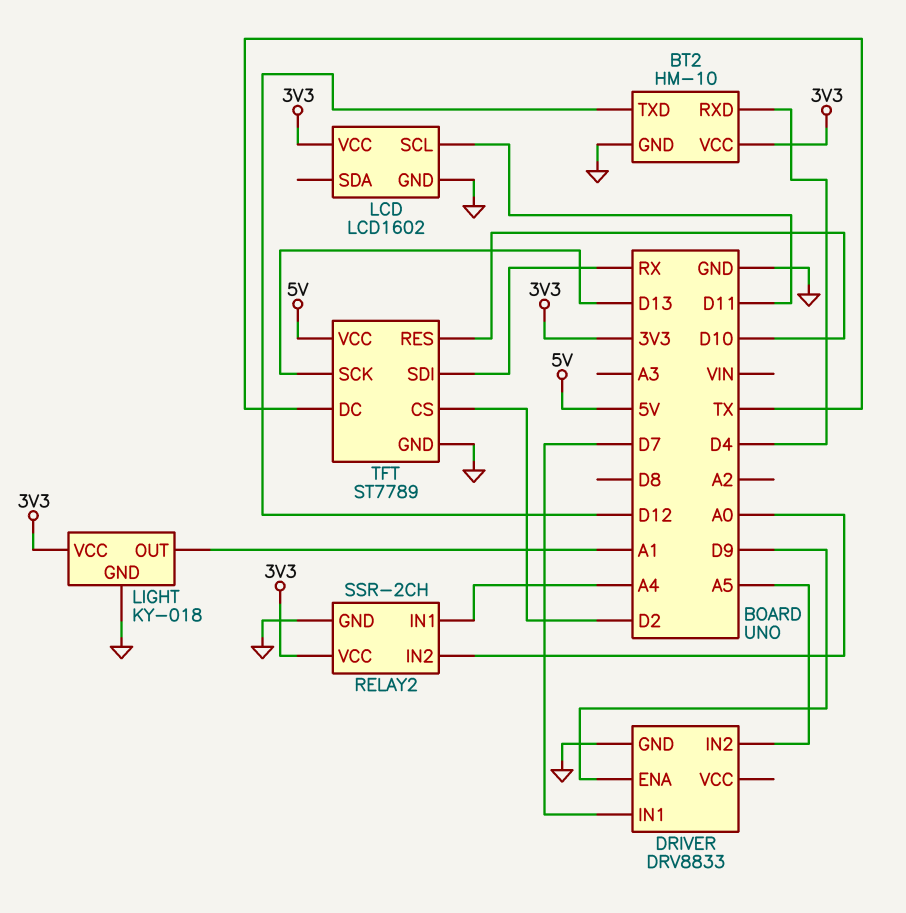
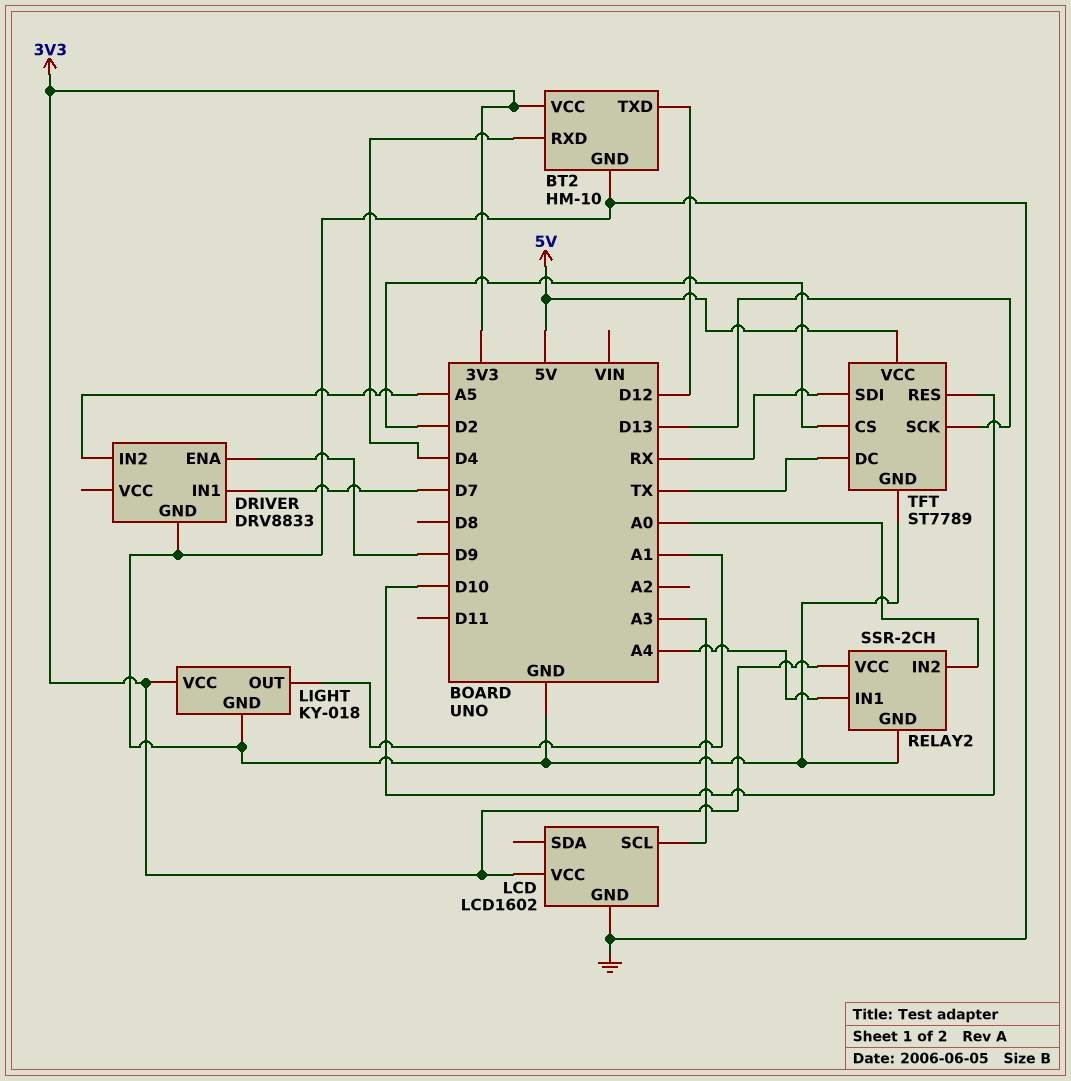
LCD pin SCL: D11 -> A3

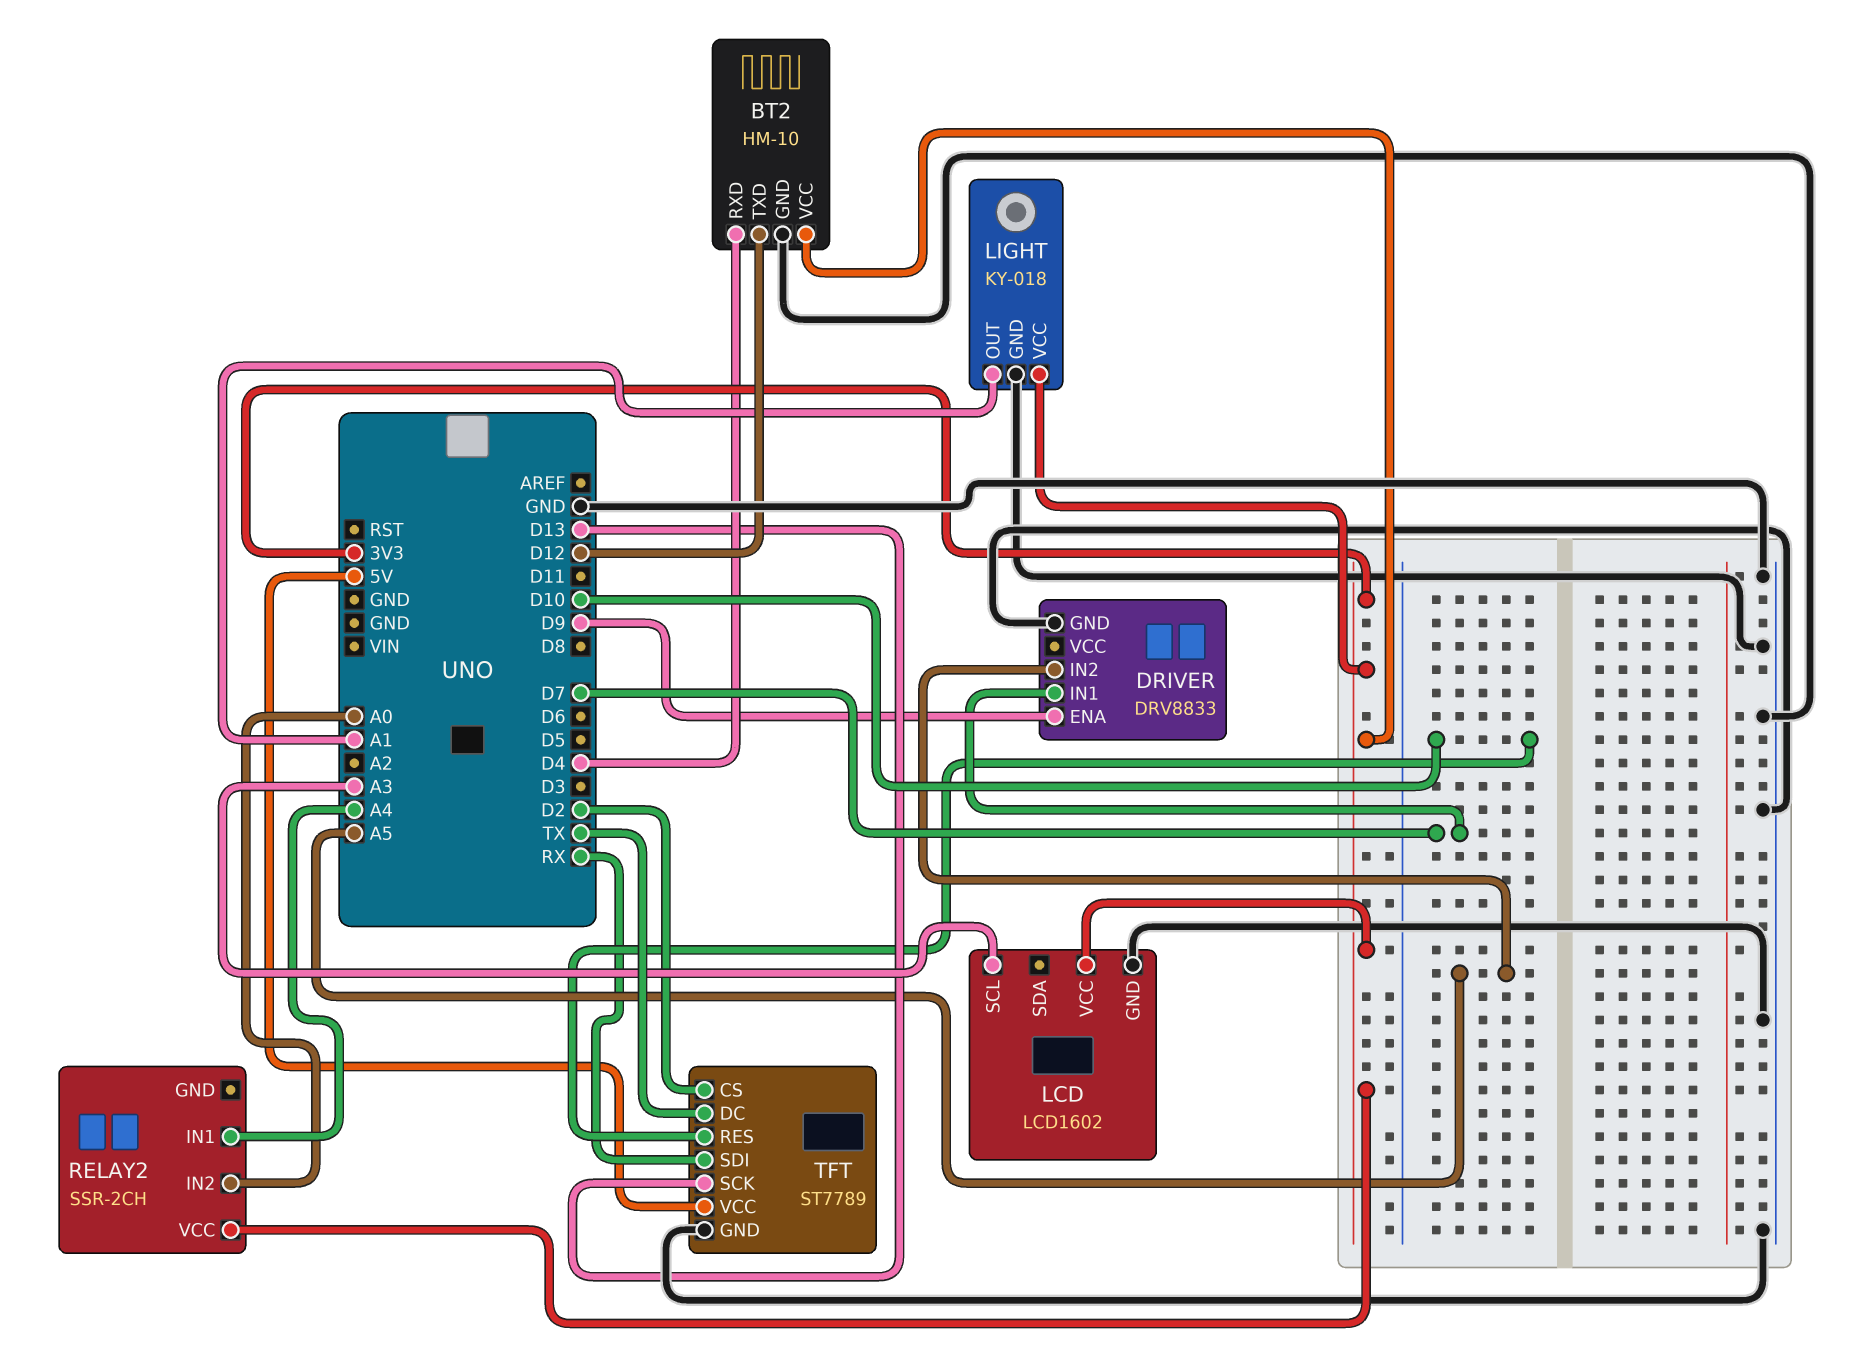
RELAY2 pin GND: GND -> none

